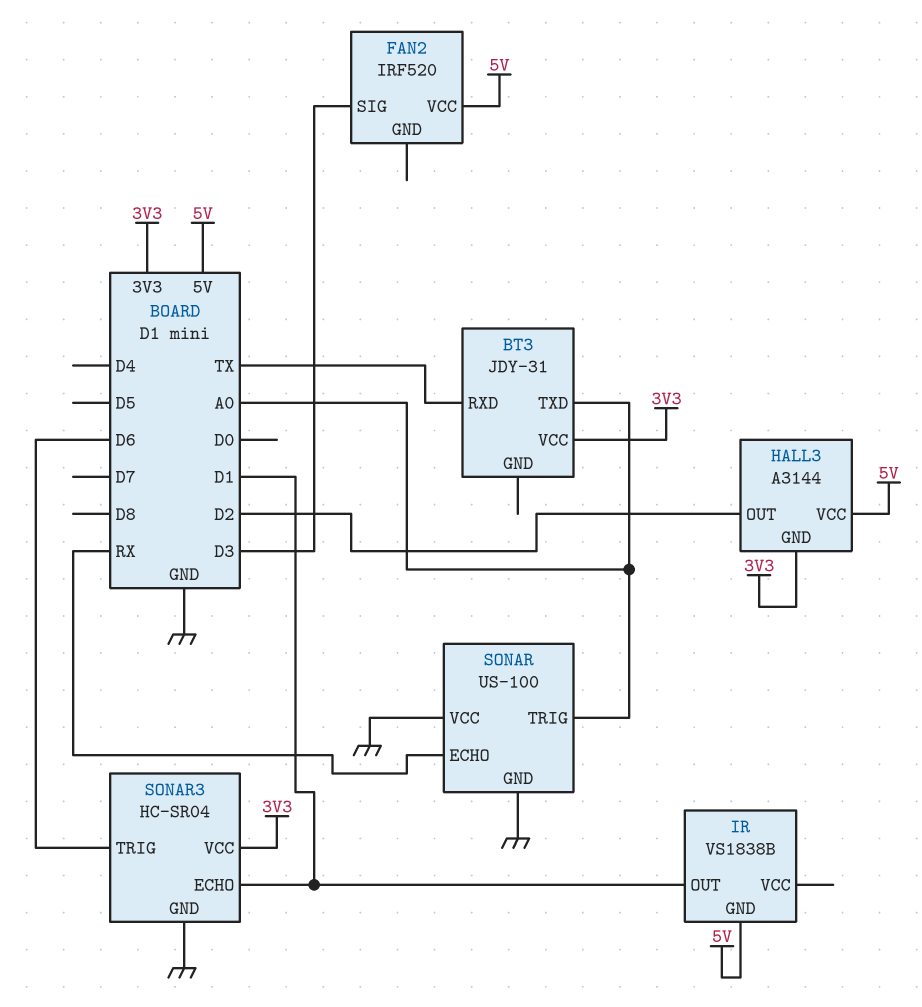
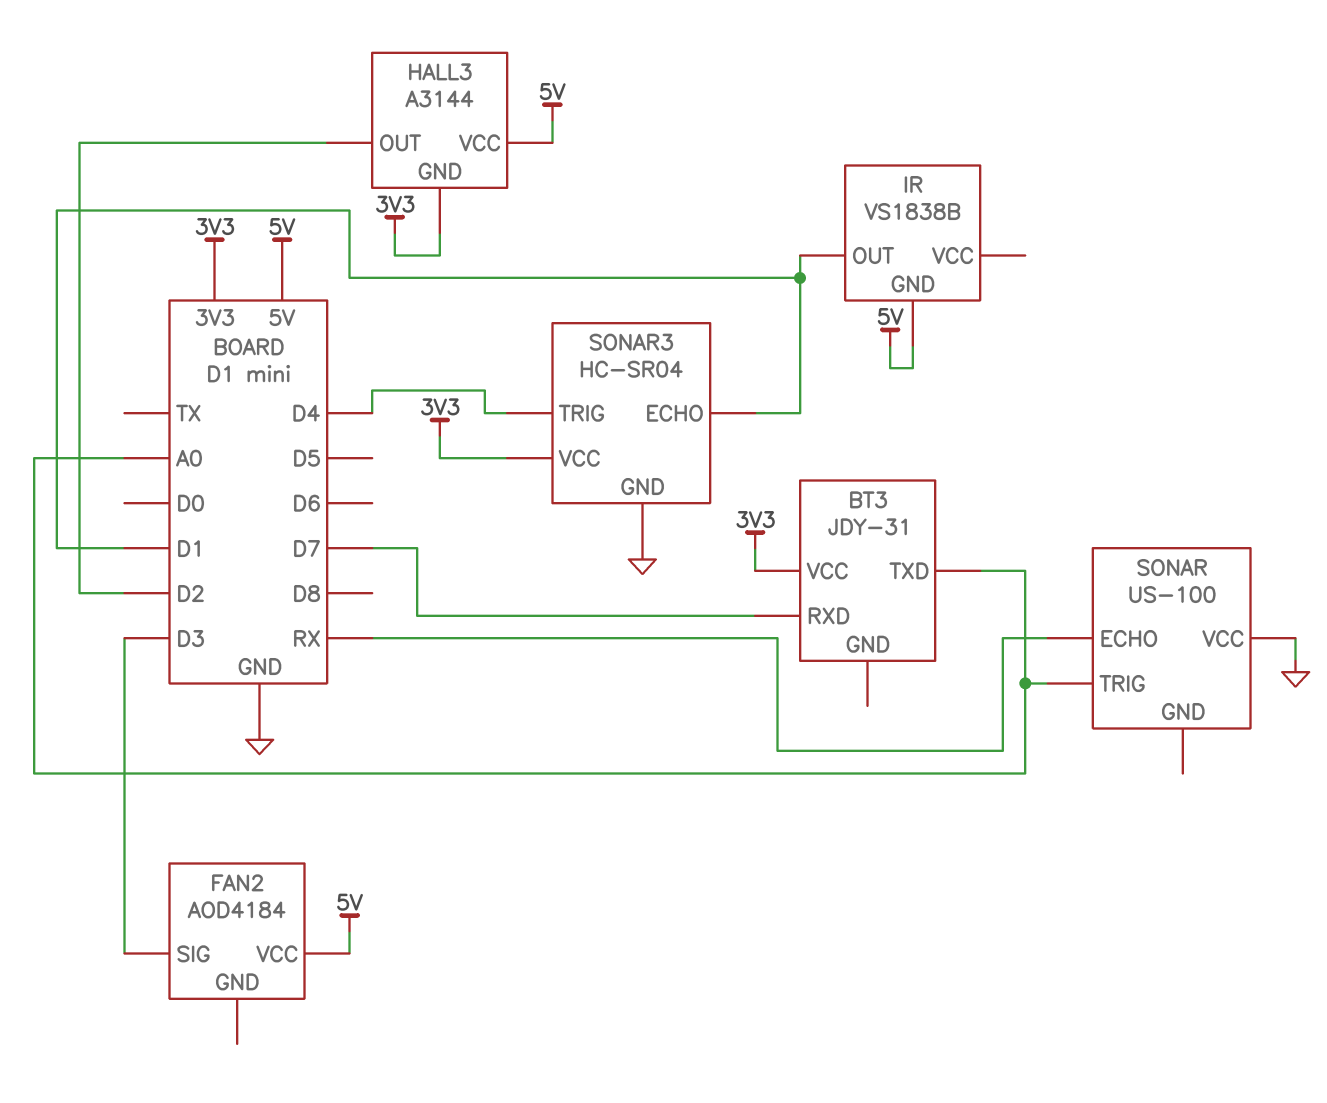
BT3 pin RXD: TX -> D7
FAN2: IRF520 -> AOD4184
SONAR pin GND: GND -> none
SONAR3 pin TRIG: D6 -> D4

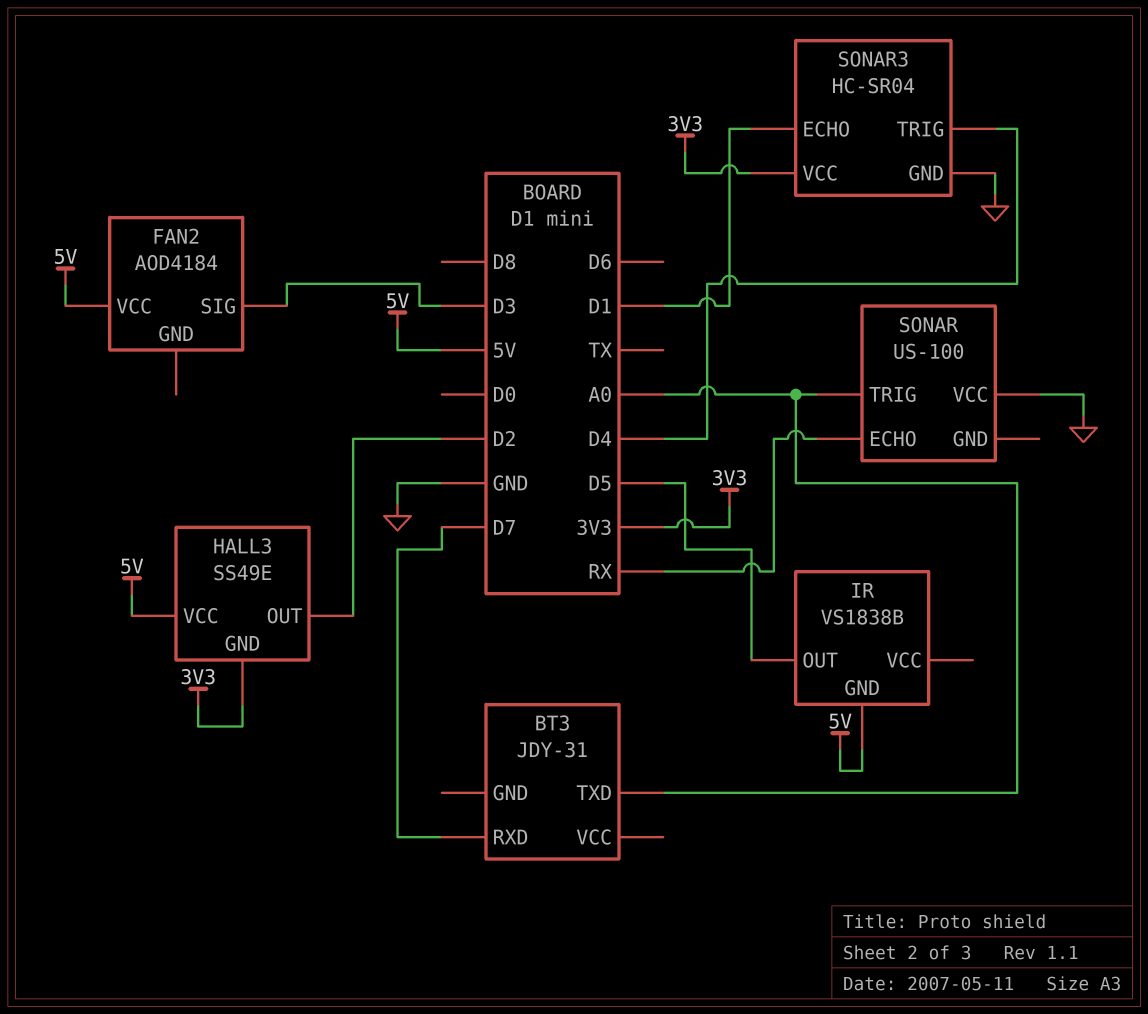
BT3 pin VCC: 3V3 -> none
HALL3: A3144 -> SS49E
IR pin OUT: D1 -> D5

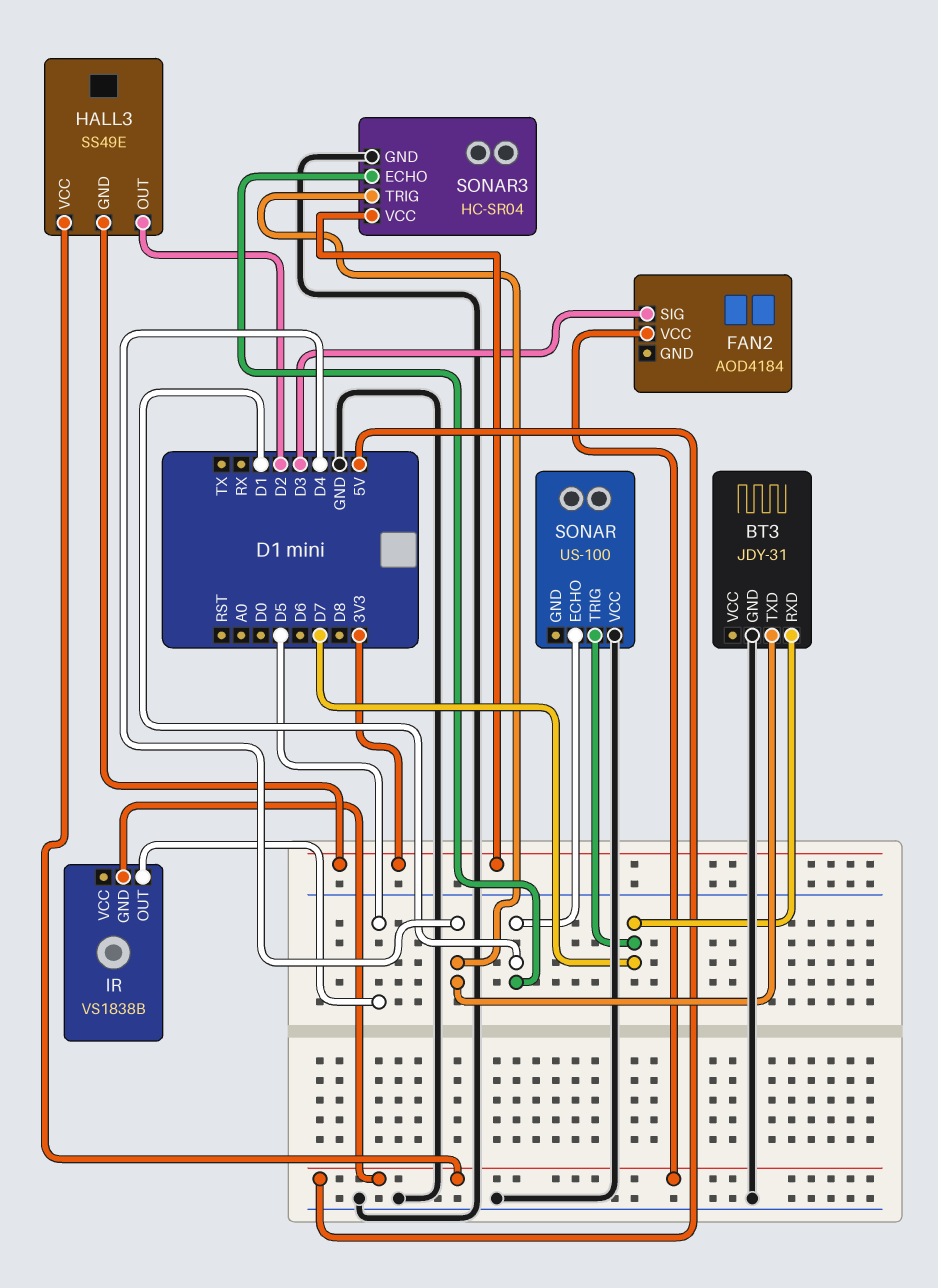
BT3 pin GND: none -> GND
BT3 pin TXD: A0 -> D4
SONAR pin ECHO: RX -> D1
SONAR pin TRIG: A0 -> D7

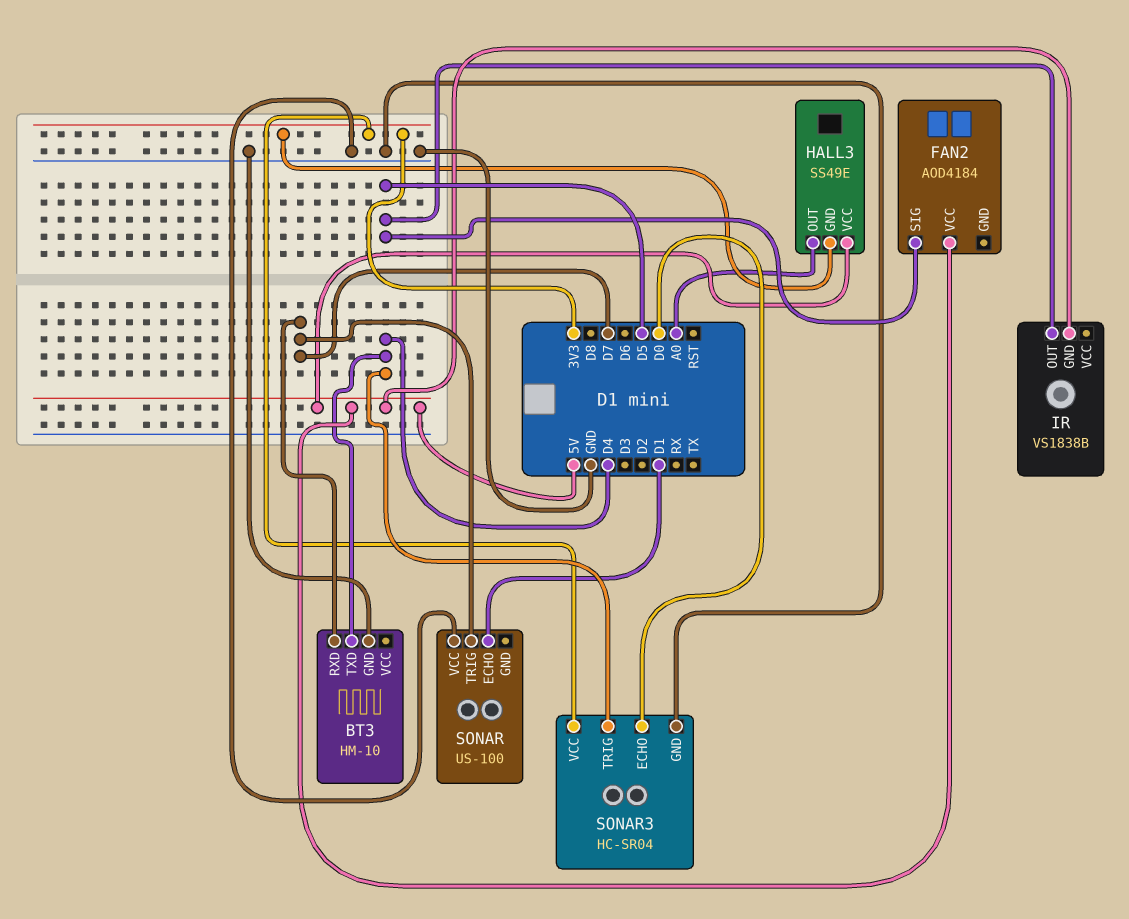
BT3: JDY-31 -> HM-10
FAN2 pin SIG: D3 -> D5
HALL3 pin OUT: D2 -> A0
SONAR3 pin ECHO: D1 -> D0

